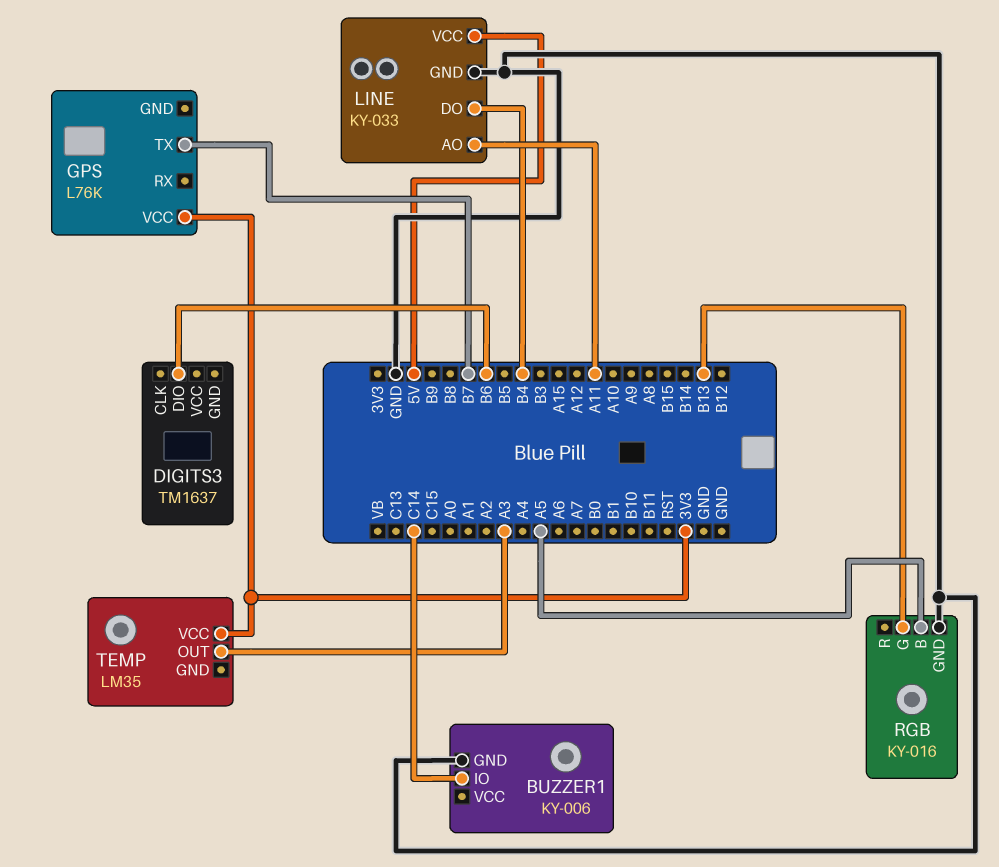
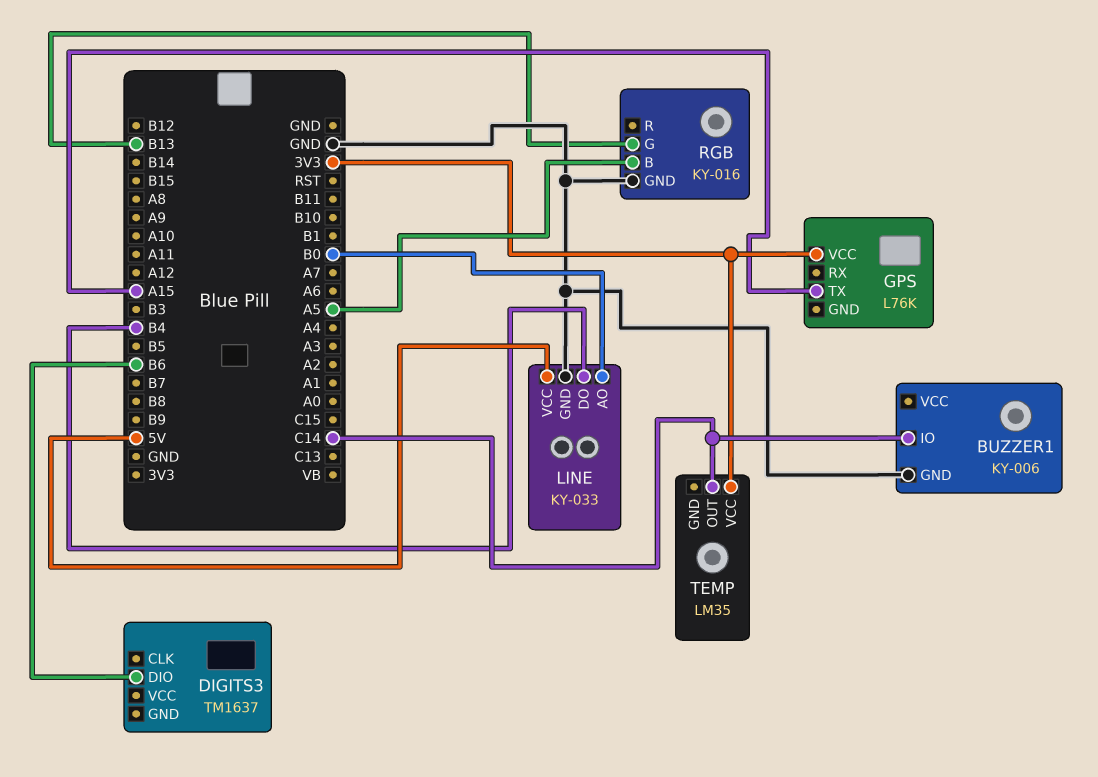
GPS pin TX: B7 -> A15
LINE pin AO: A11 -> B0
TEMP pin OUT: A3 -> C14

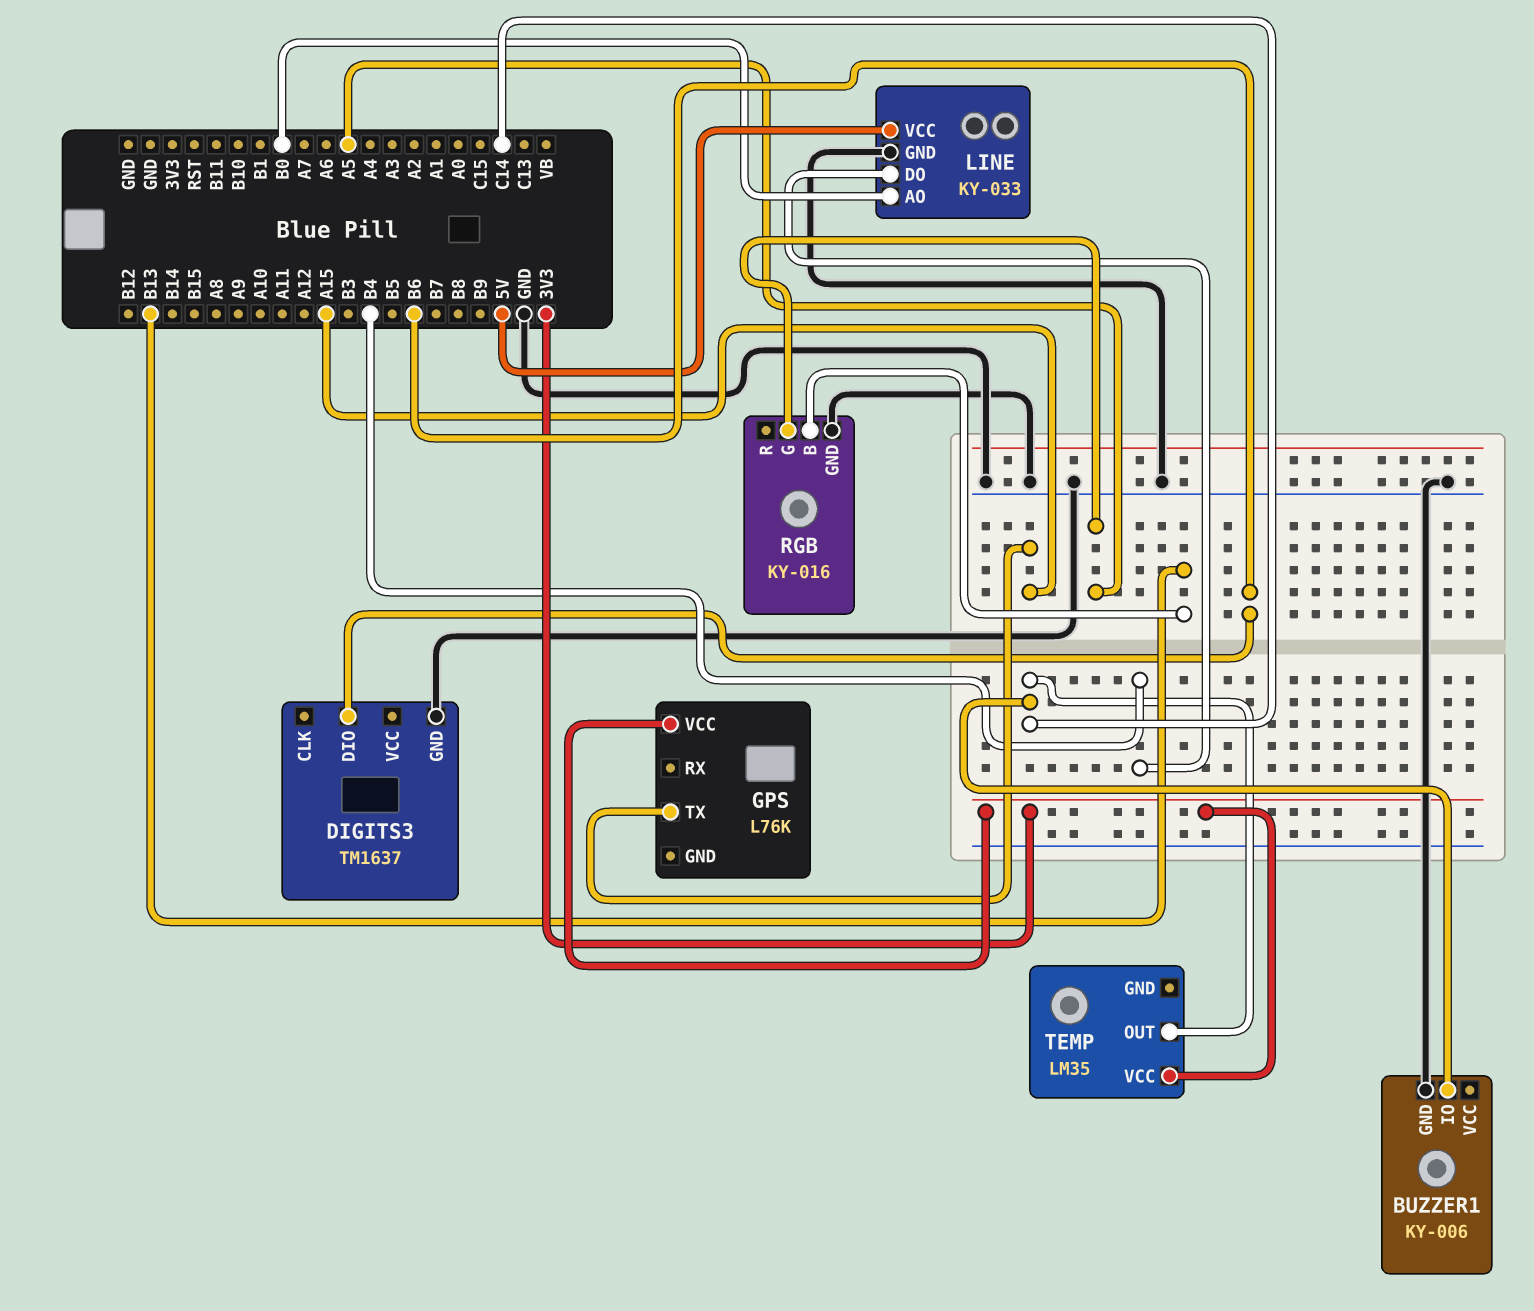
DIGITS3 pin GND: none -> GND
RGB pin B: A5 -> B13
RGB pin G: B13 -> A5

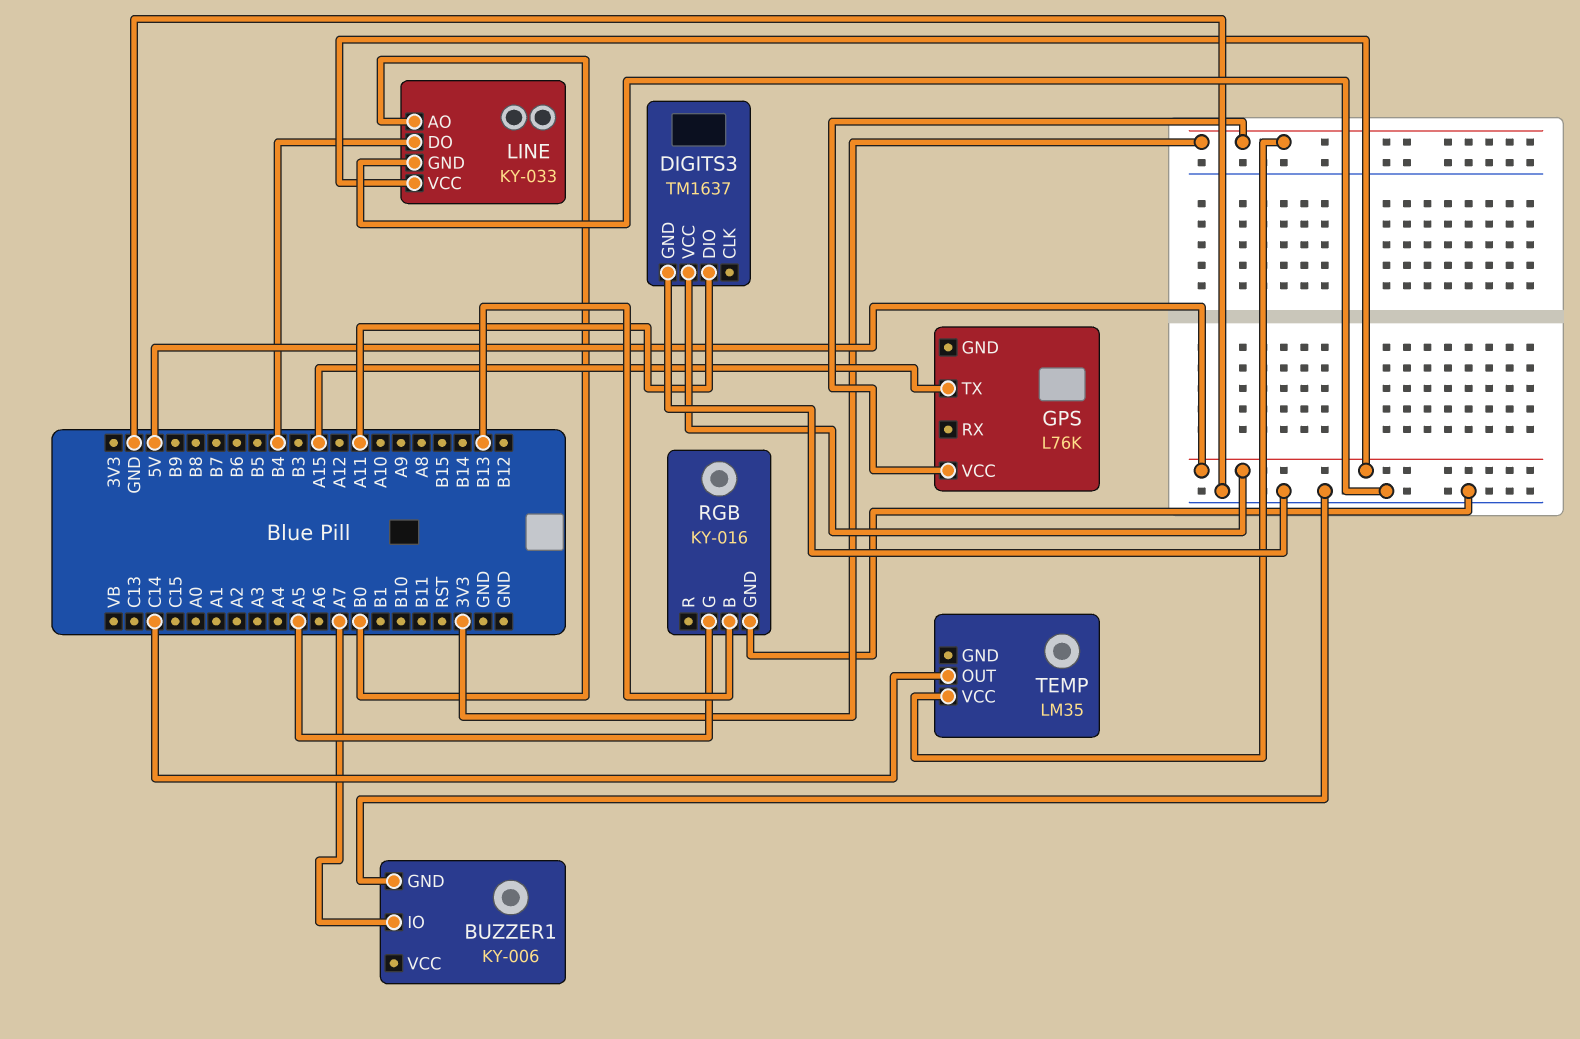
BUZZER1 pin IO: C14 -> A7
DIGITS3 pin DIO: B6 -> A11
DIGITS3 pin VCC: none -> 5V

